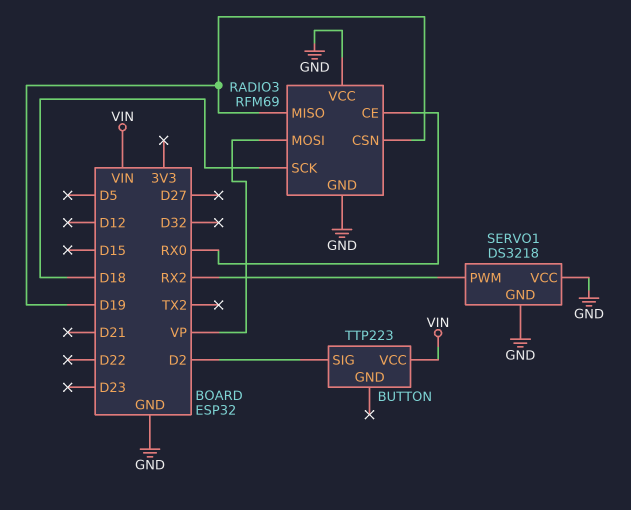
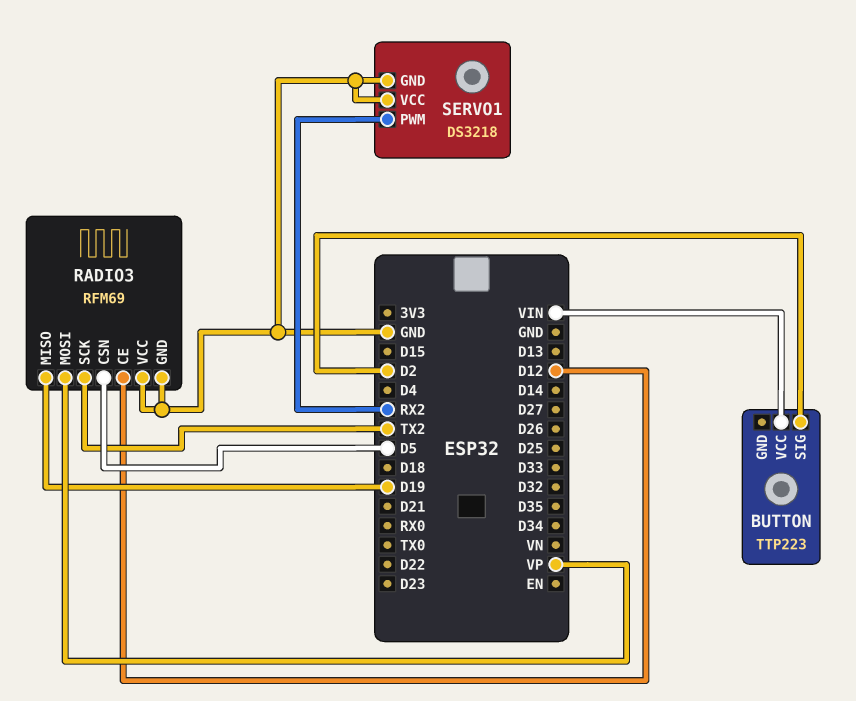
RADIO3 pin CE: RX0 -> D12
RADIO3 pin CSN: D19 -> D5
RADIO3 pin SCK: D18 -> TX2

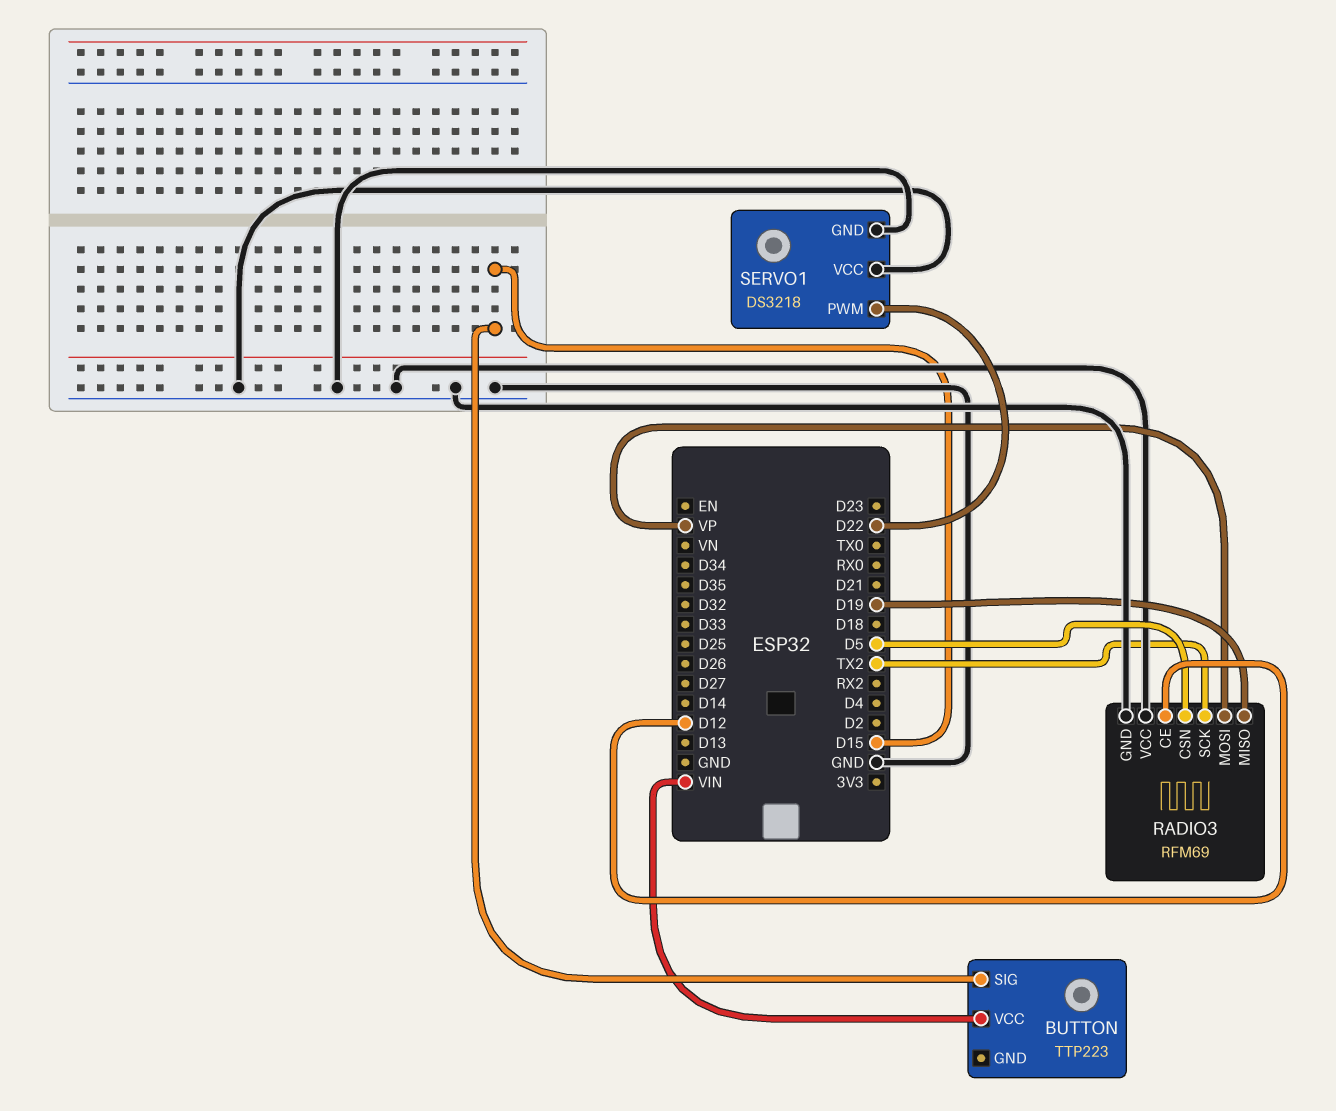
BUTTON pin SIG: D2 -> D15
SERVO1 pin PWM: RX2 -> D22

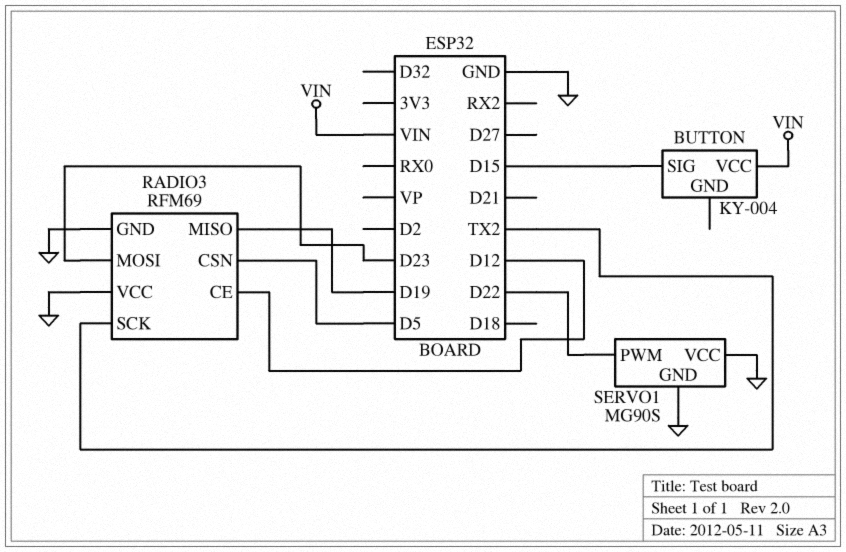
BUTTON: TTP223 -> KY-004
RADIO3 pin MOSI: VP -> D23
SERVO1: DS3218 -> MG90S

